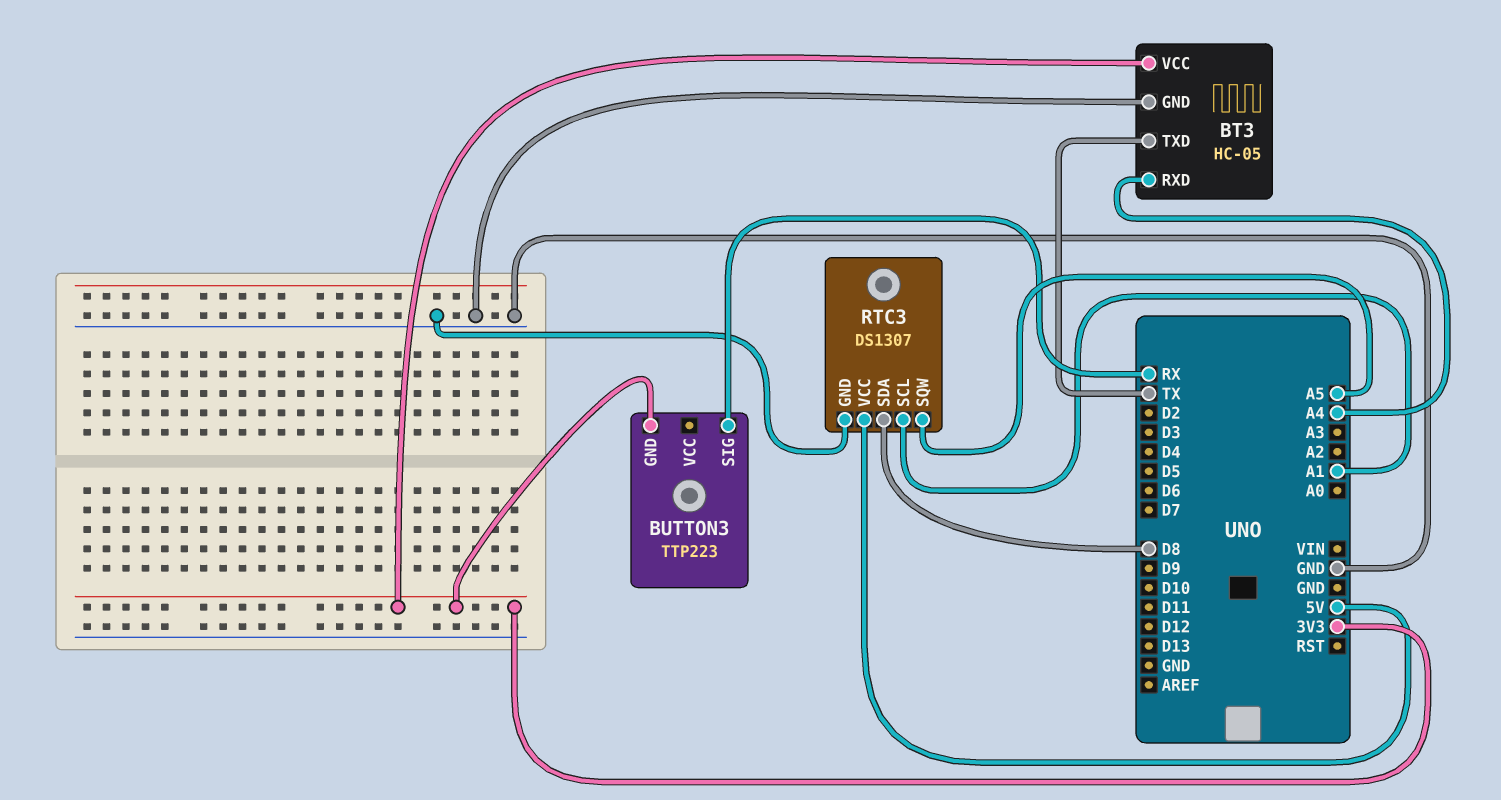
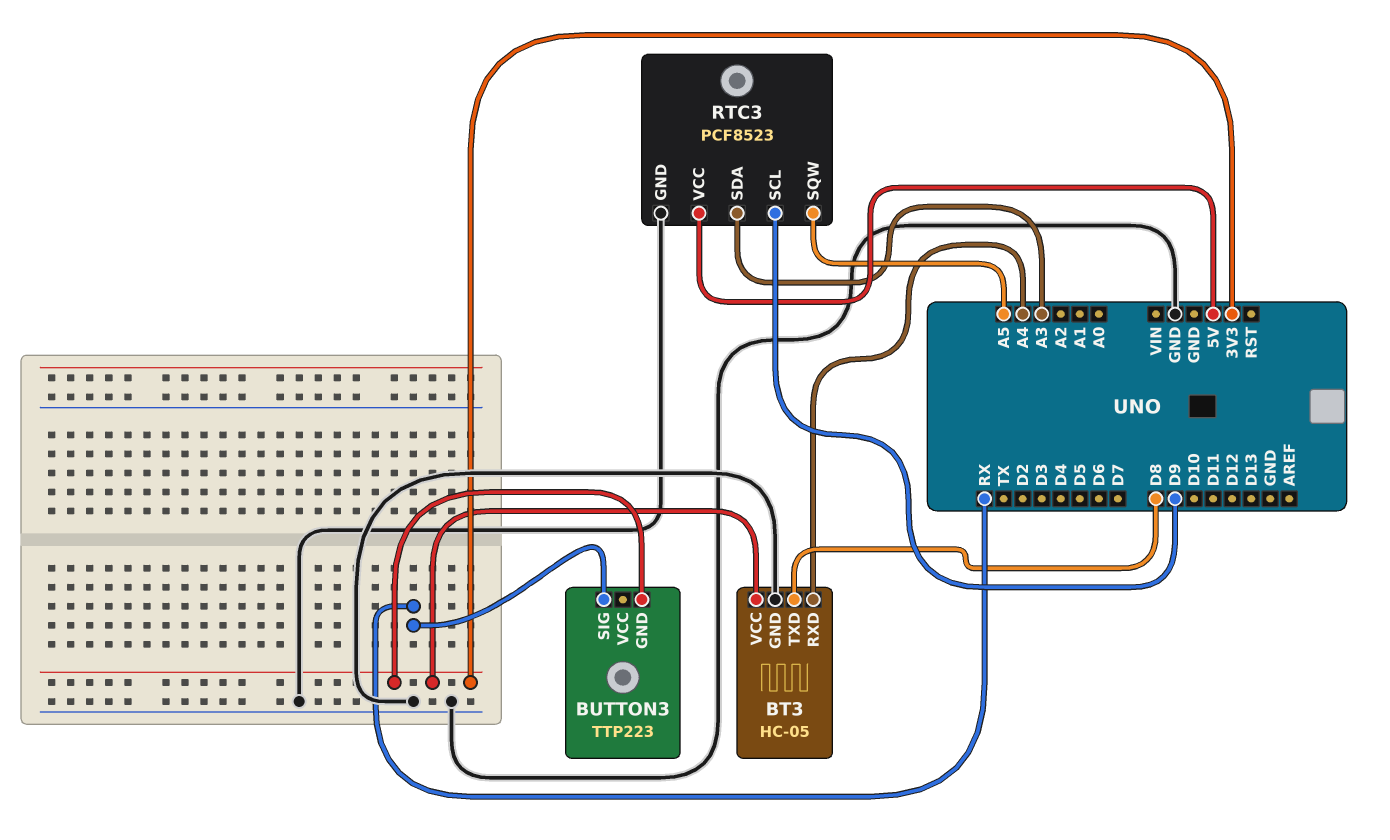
BT3 pin TXD: TX -> D8
RTC3: DS1307 -> PCF8523
RTC3 pin SCL: A1 -> D9
RTC3 pin SDA: D8 -> A3

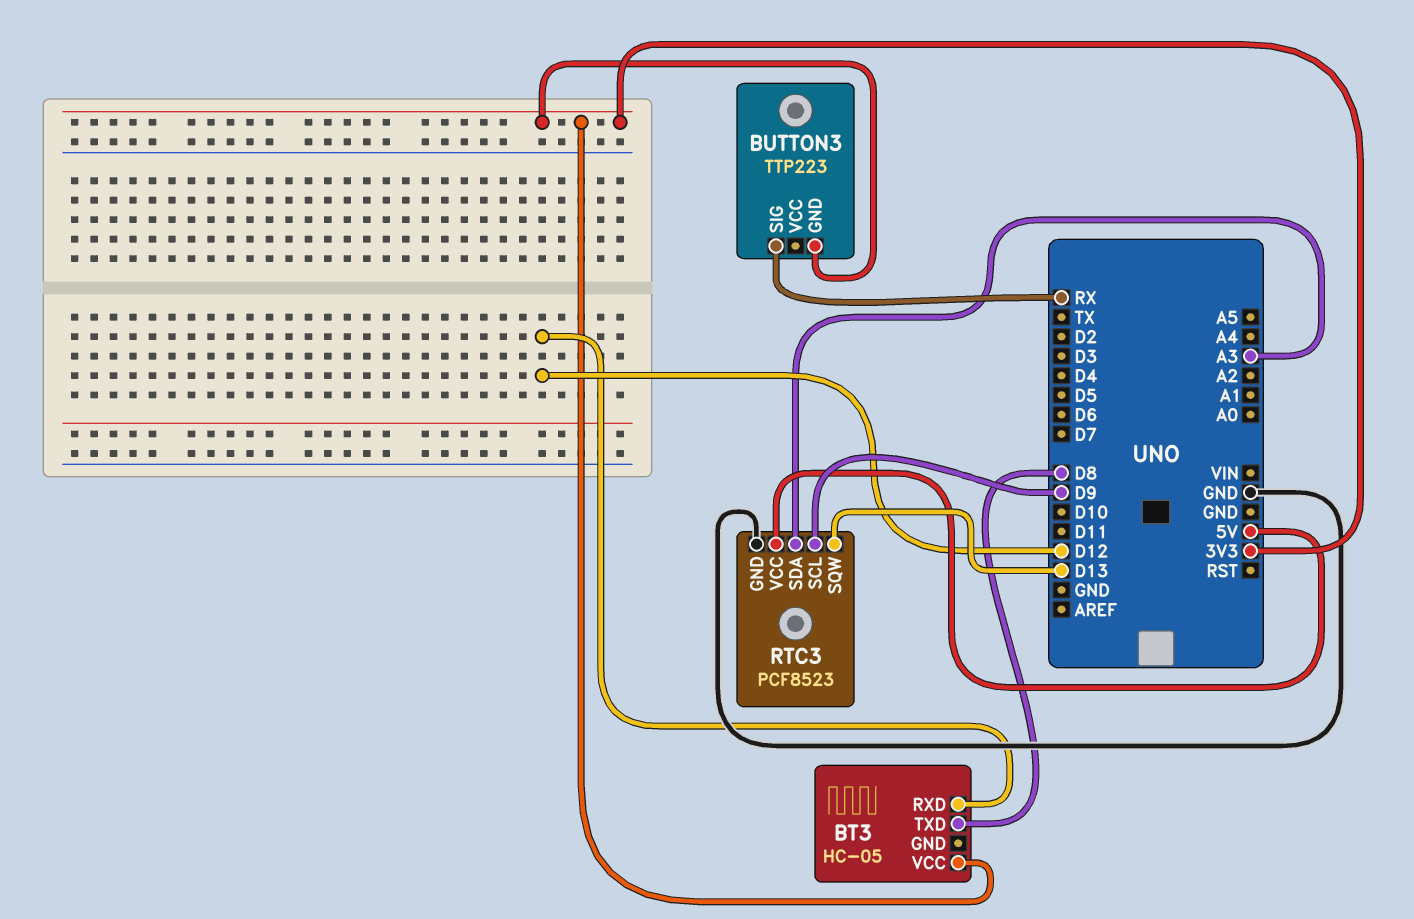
BT3 pin GND: GND -> none
BT3 pin RXD: A4 -> D12
RTC3 pin SQW: A5 -> D13

